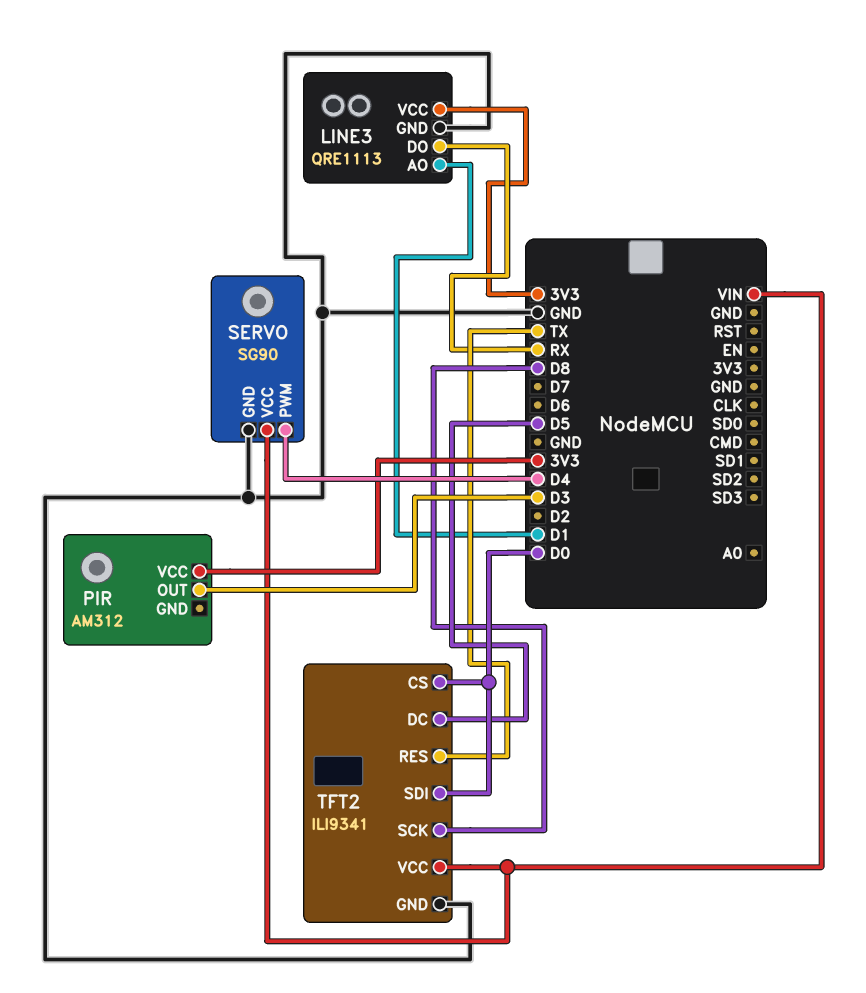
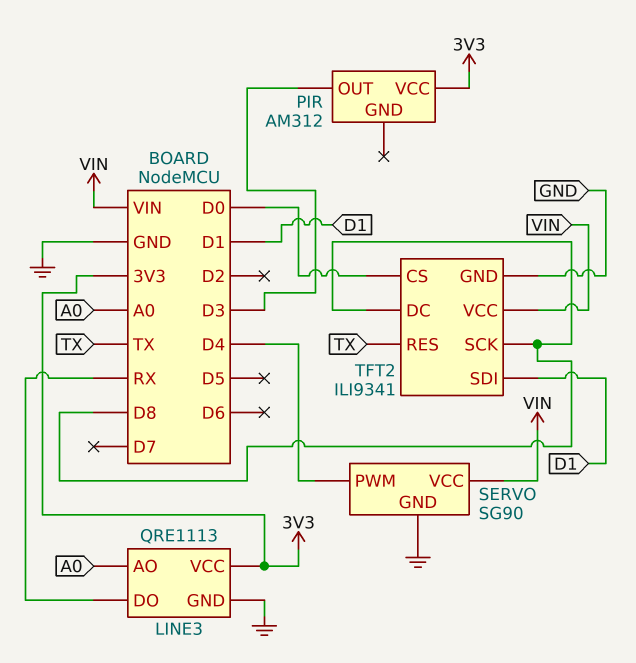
LINE3 pin AO: D1 -> A0
TFT2 pin DC: D5 -> D8
TFT2 pin SDI: D0 -> D1

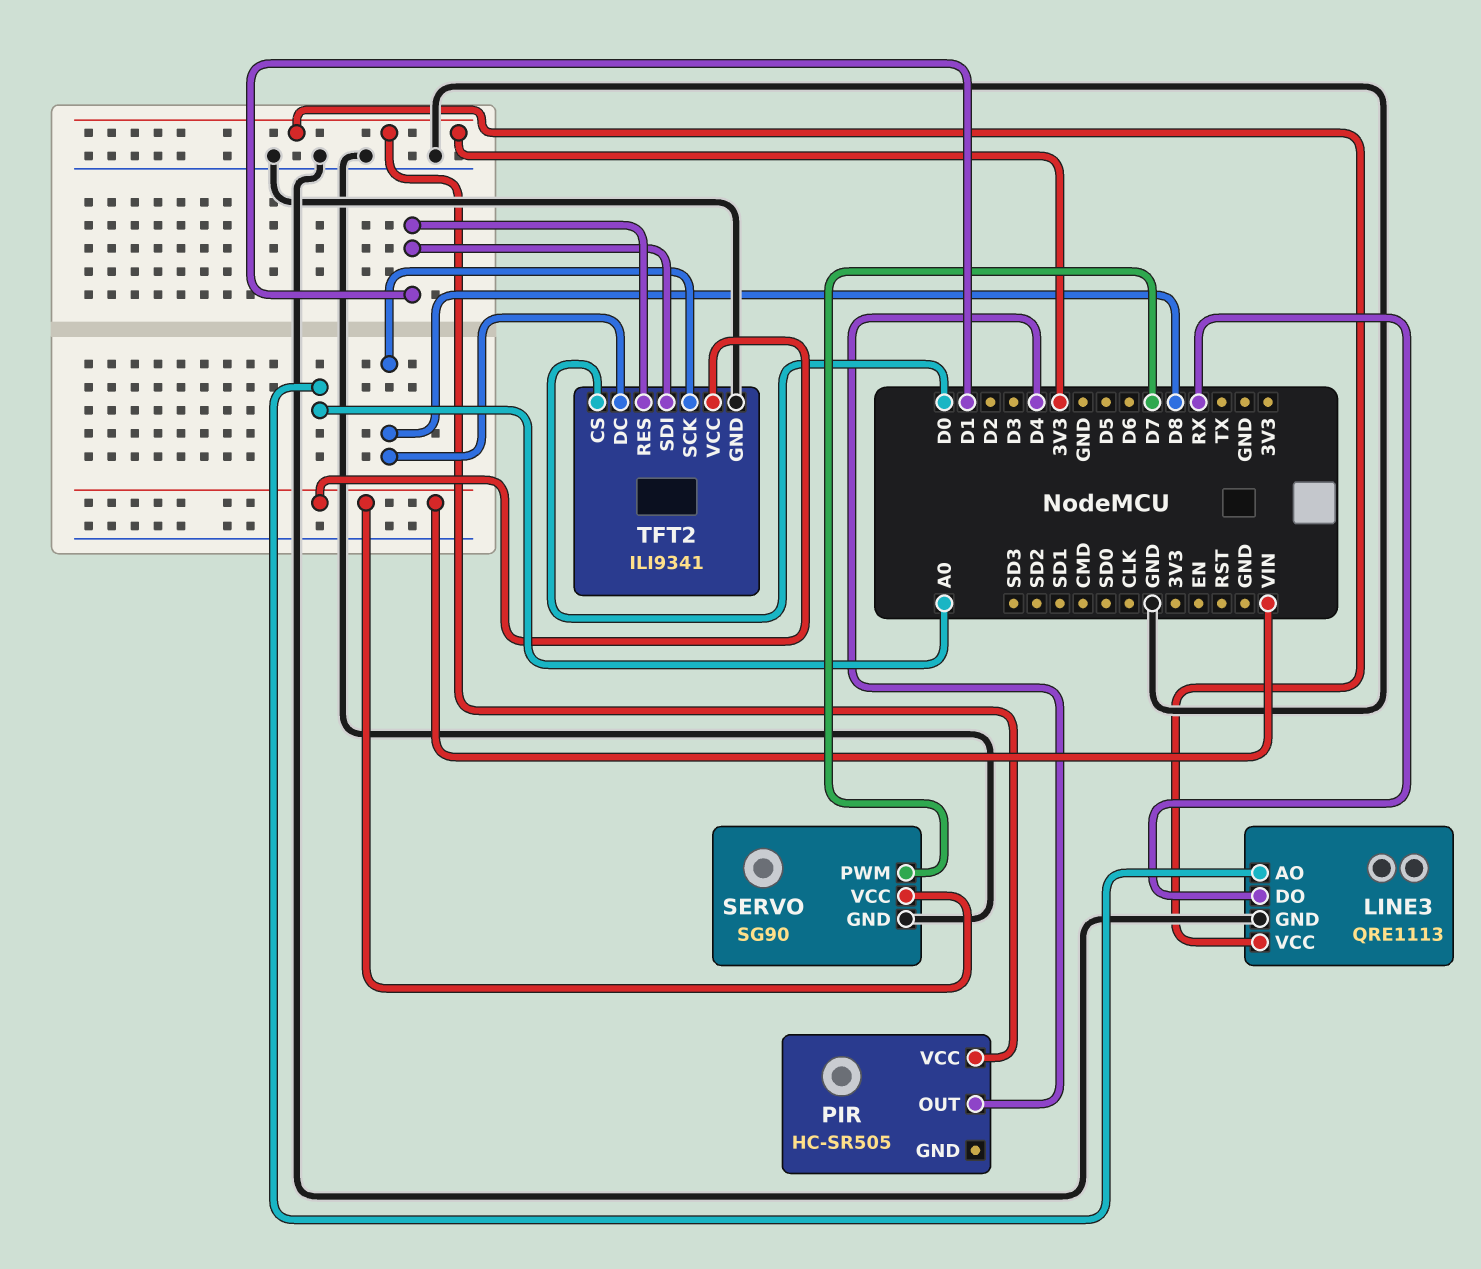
PIR: AM312 -> HC-SR505
PIR pin OUT: D3 -> D4
SERVO pin PWM: D4 -> D7
TFT2 pin RES: TX -> D1

